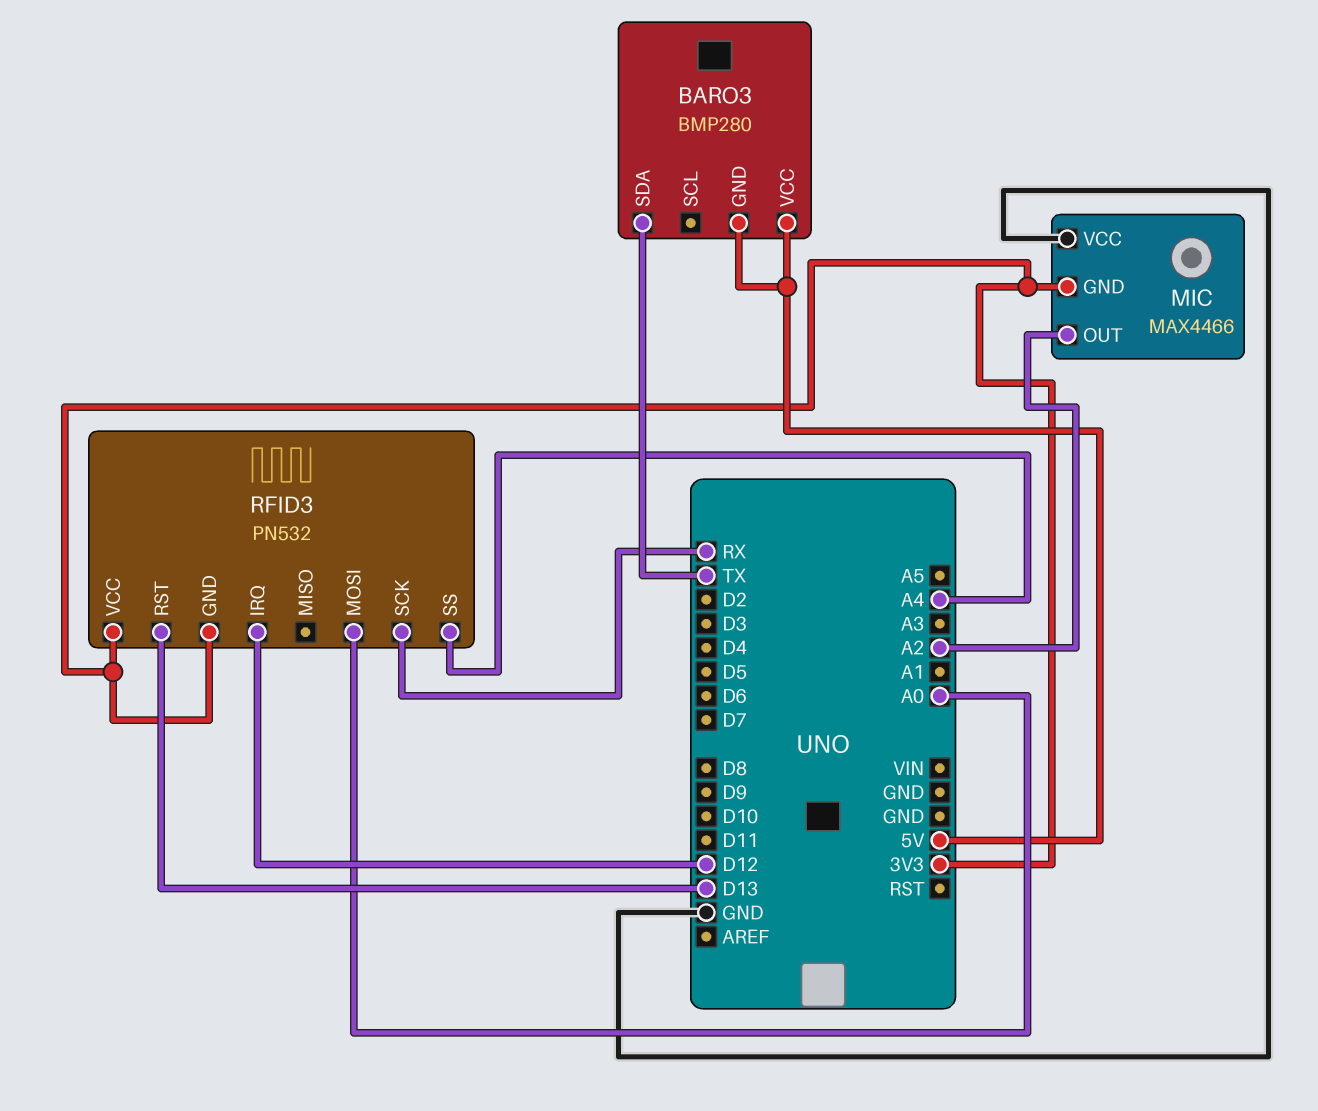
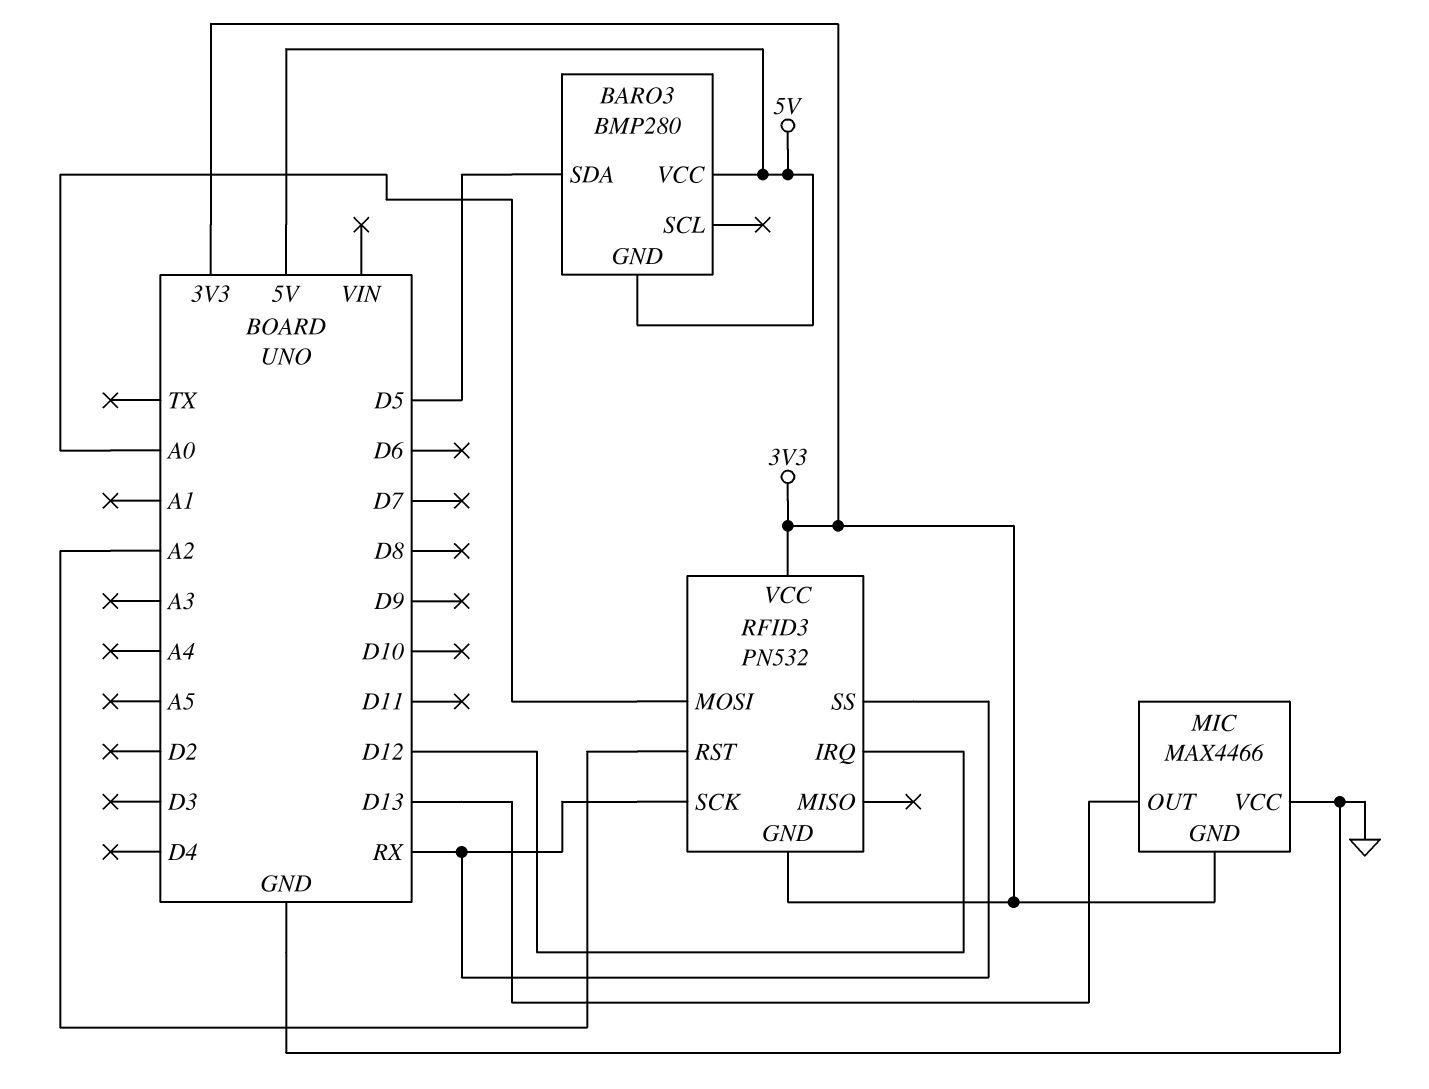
BARO3 pin SDA: TX -> D5
MIC pin OUT: A2 -> D13
RFID3 pin RST: D13 -> A2
RFID3 pin SS: A4 -> RX

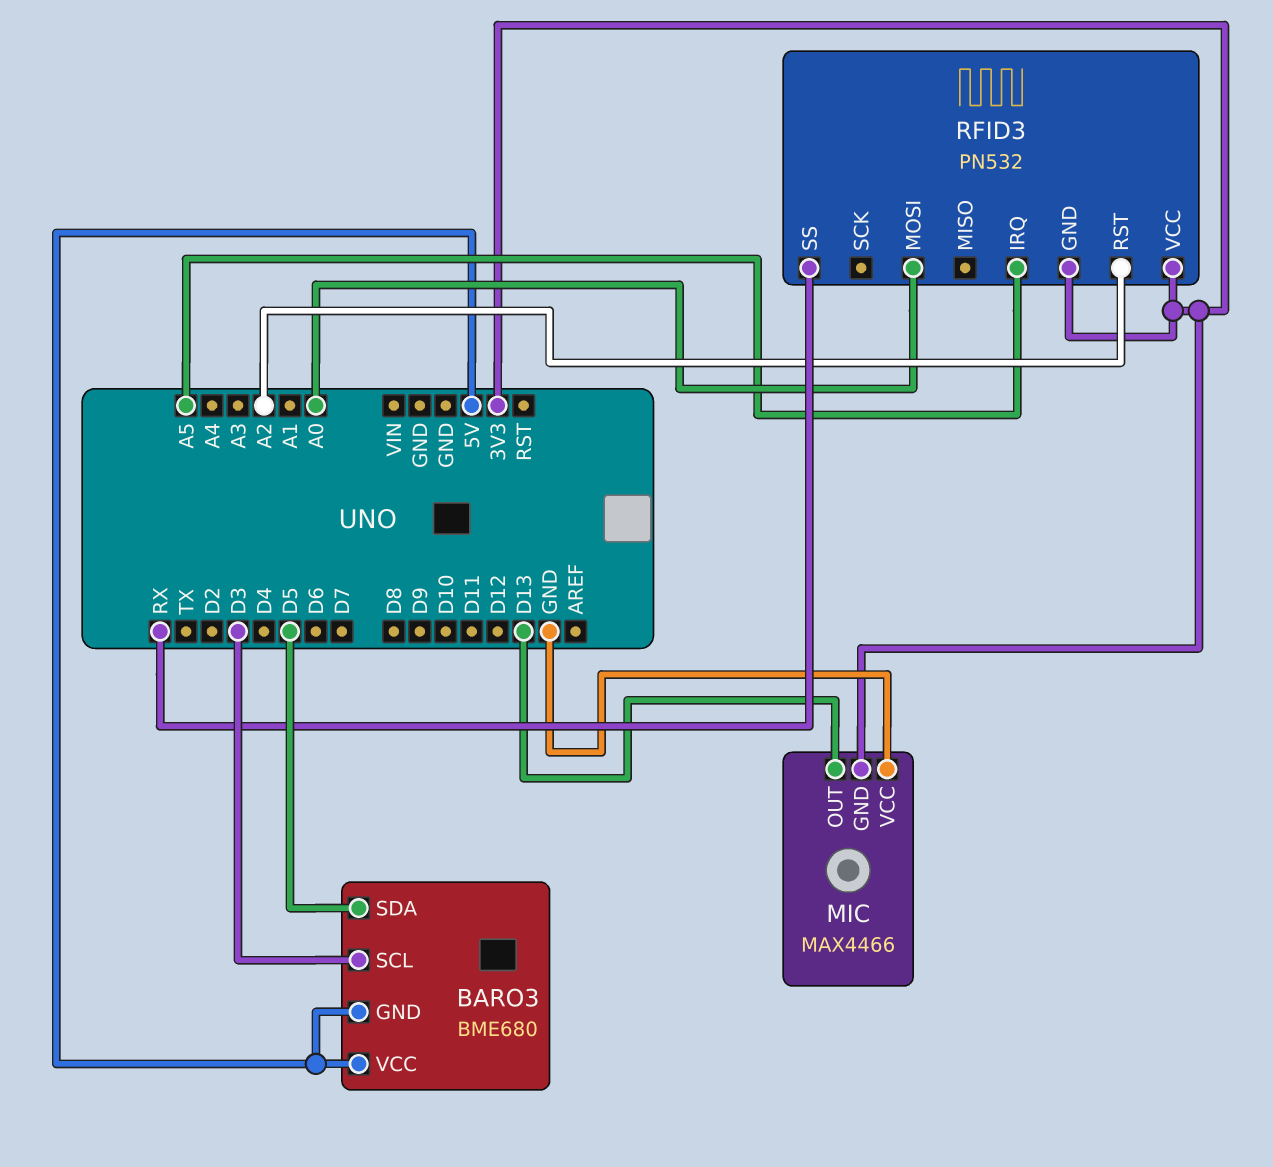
BARO3: BMP280 -> BME680
BARO3 pin SCL: none -> D3
RFID3 pin IRQ: D12 -> A5
RFID3 pin SCK: RX -> none

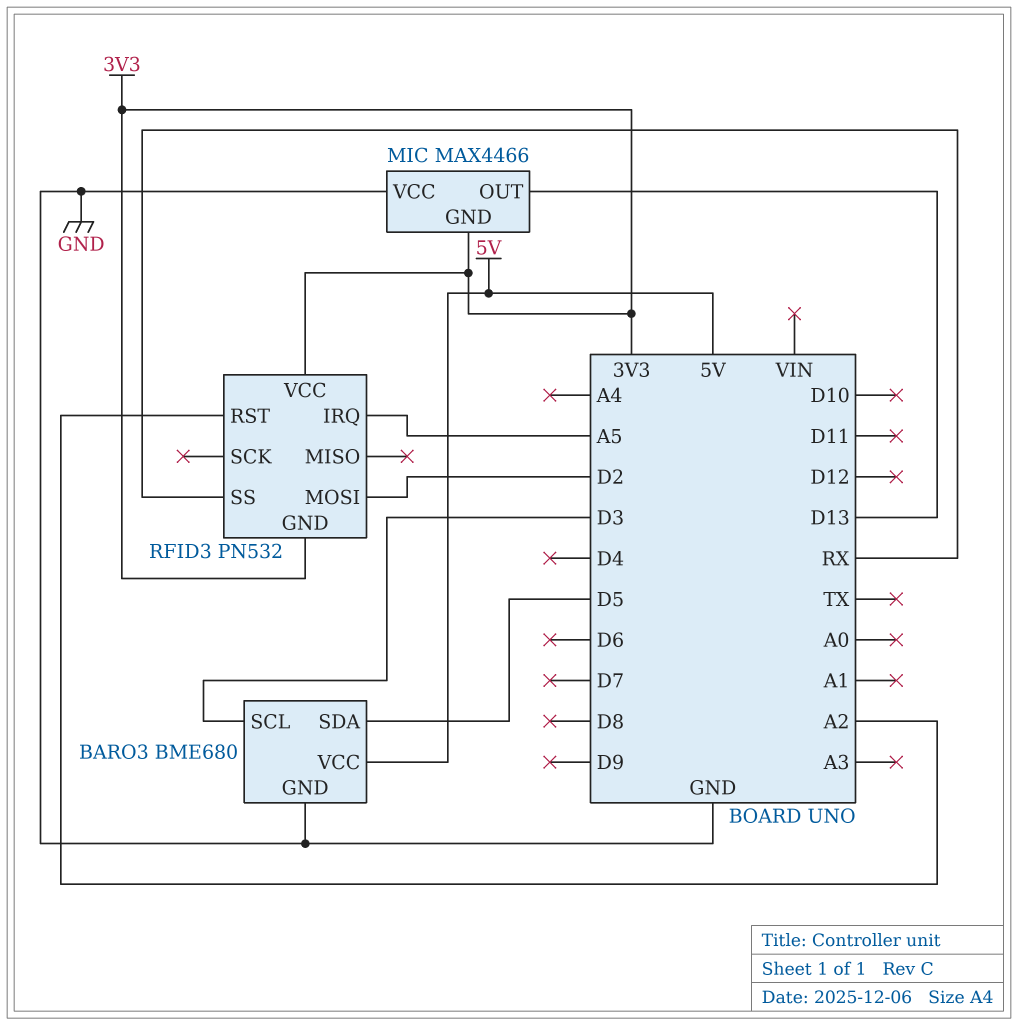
BARO3 pin GND: 5V -> GND
RFID3 pin MOSI: A0 -> D2

